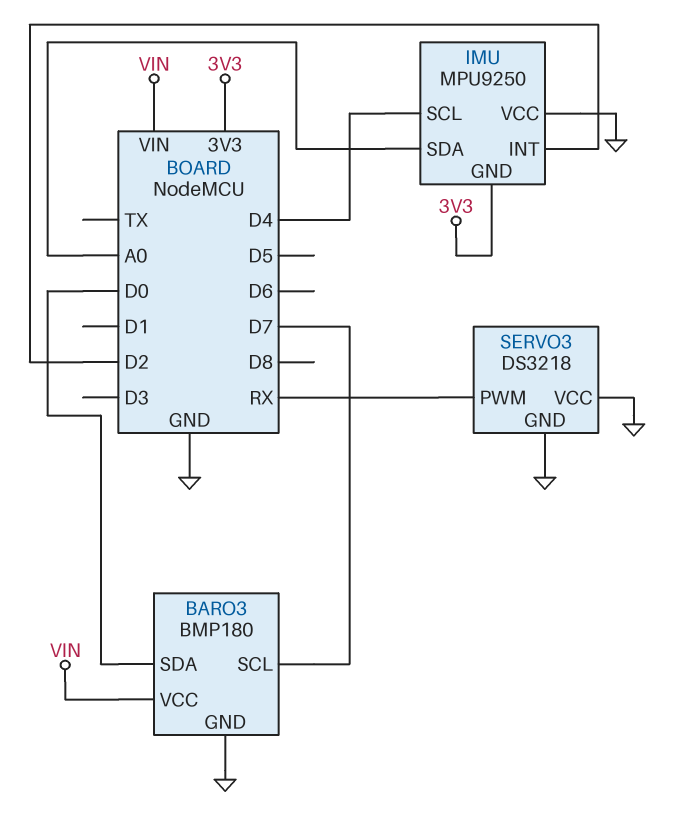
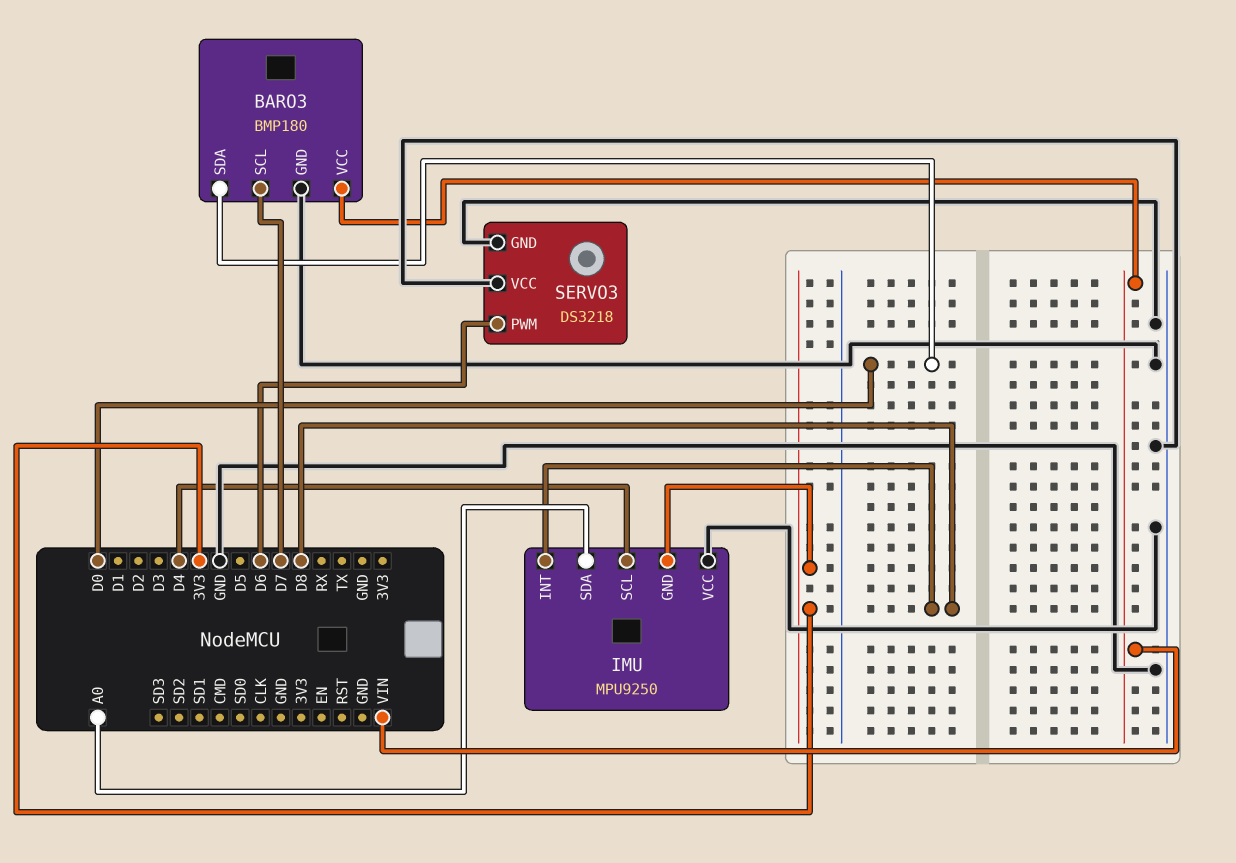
IMU pin INT: D2 -> D8
SERVO3 pin PWM: RX -> D6

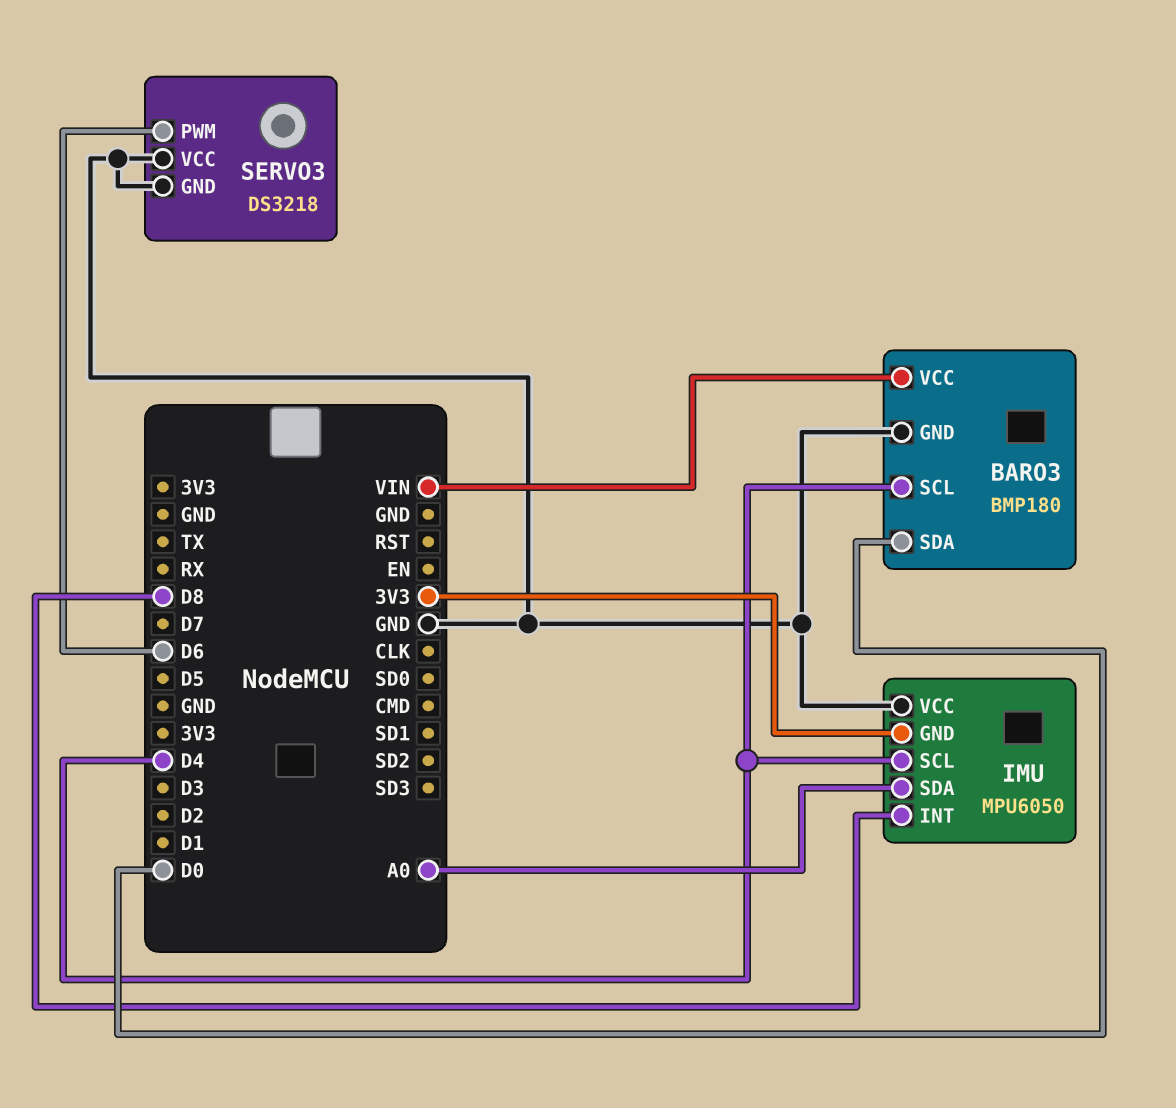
BARO3 pin SCL: D7 -> D4
IMU: MPU9250 -> MPU6050

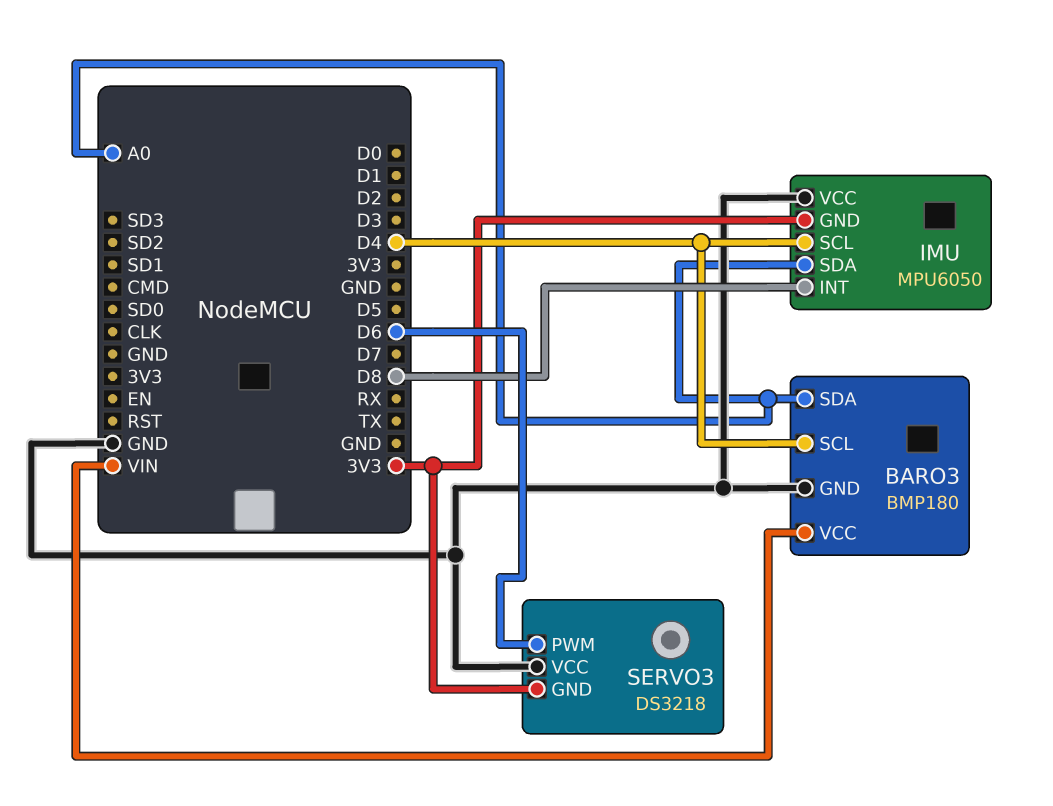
BARO3 pin SDA: D0 -> A0
SERVO3 pin GND: GND -> 3V3

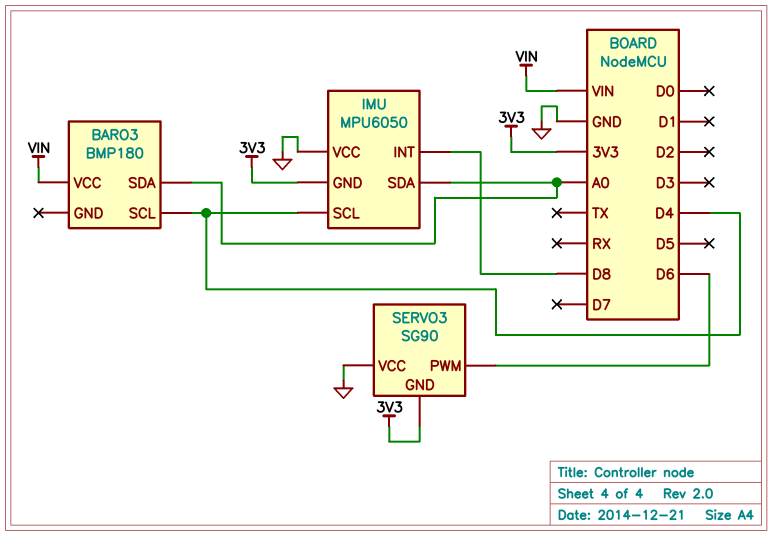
BARO3 pin GND: GND -> none
SERVO3: DS3218 -> SG90

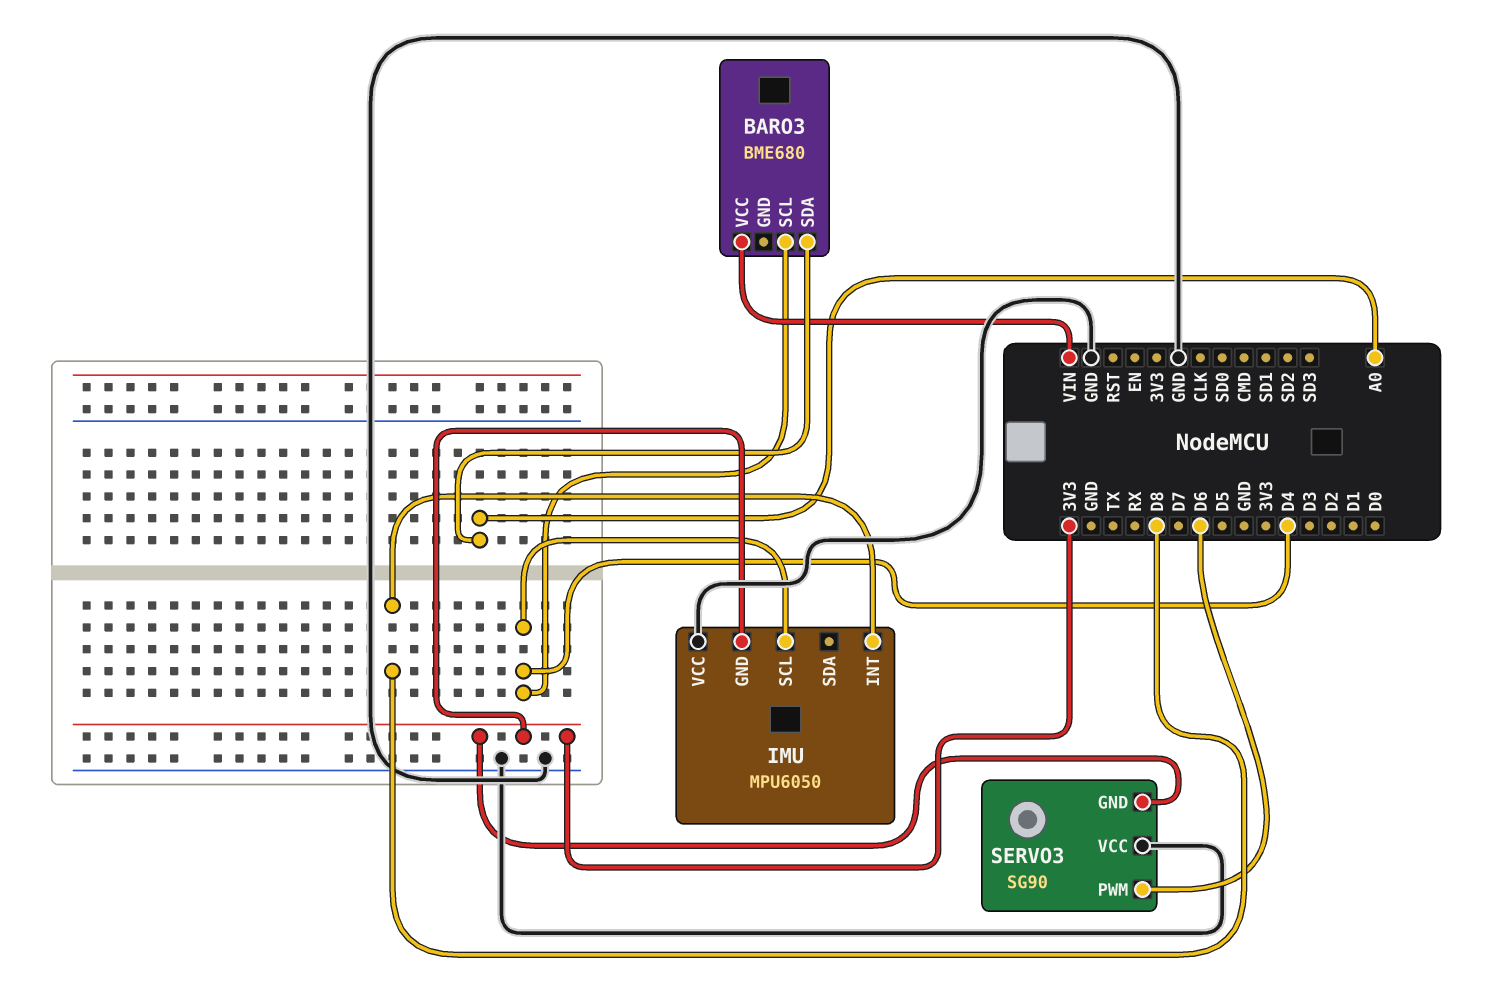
BARO3: BMP180 -> BME680
IMU pin SDA: A0 -> none

